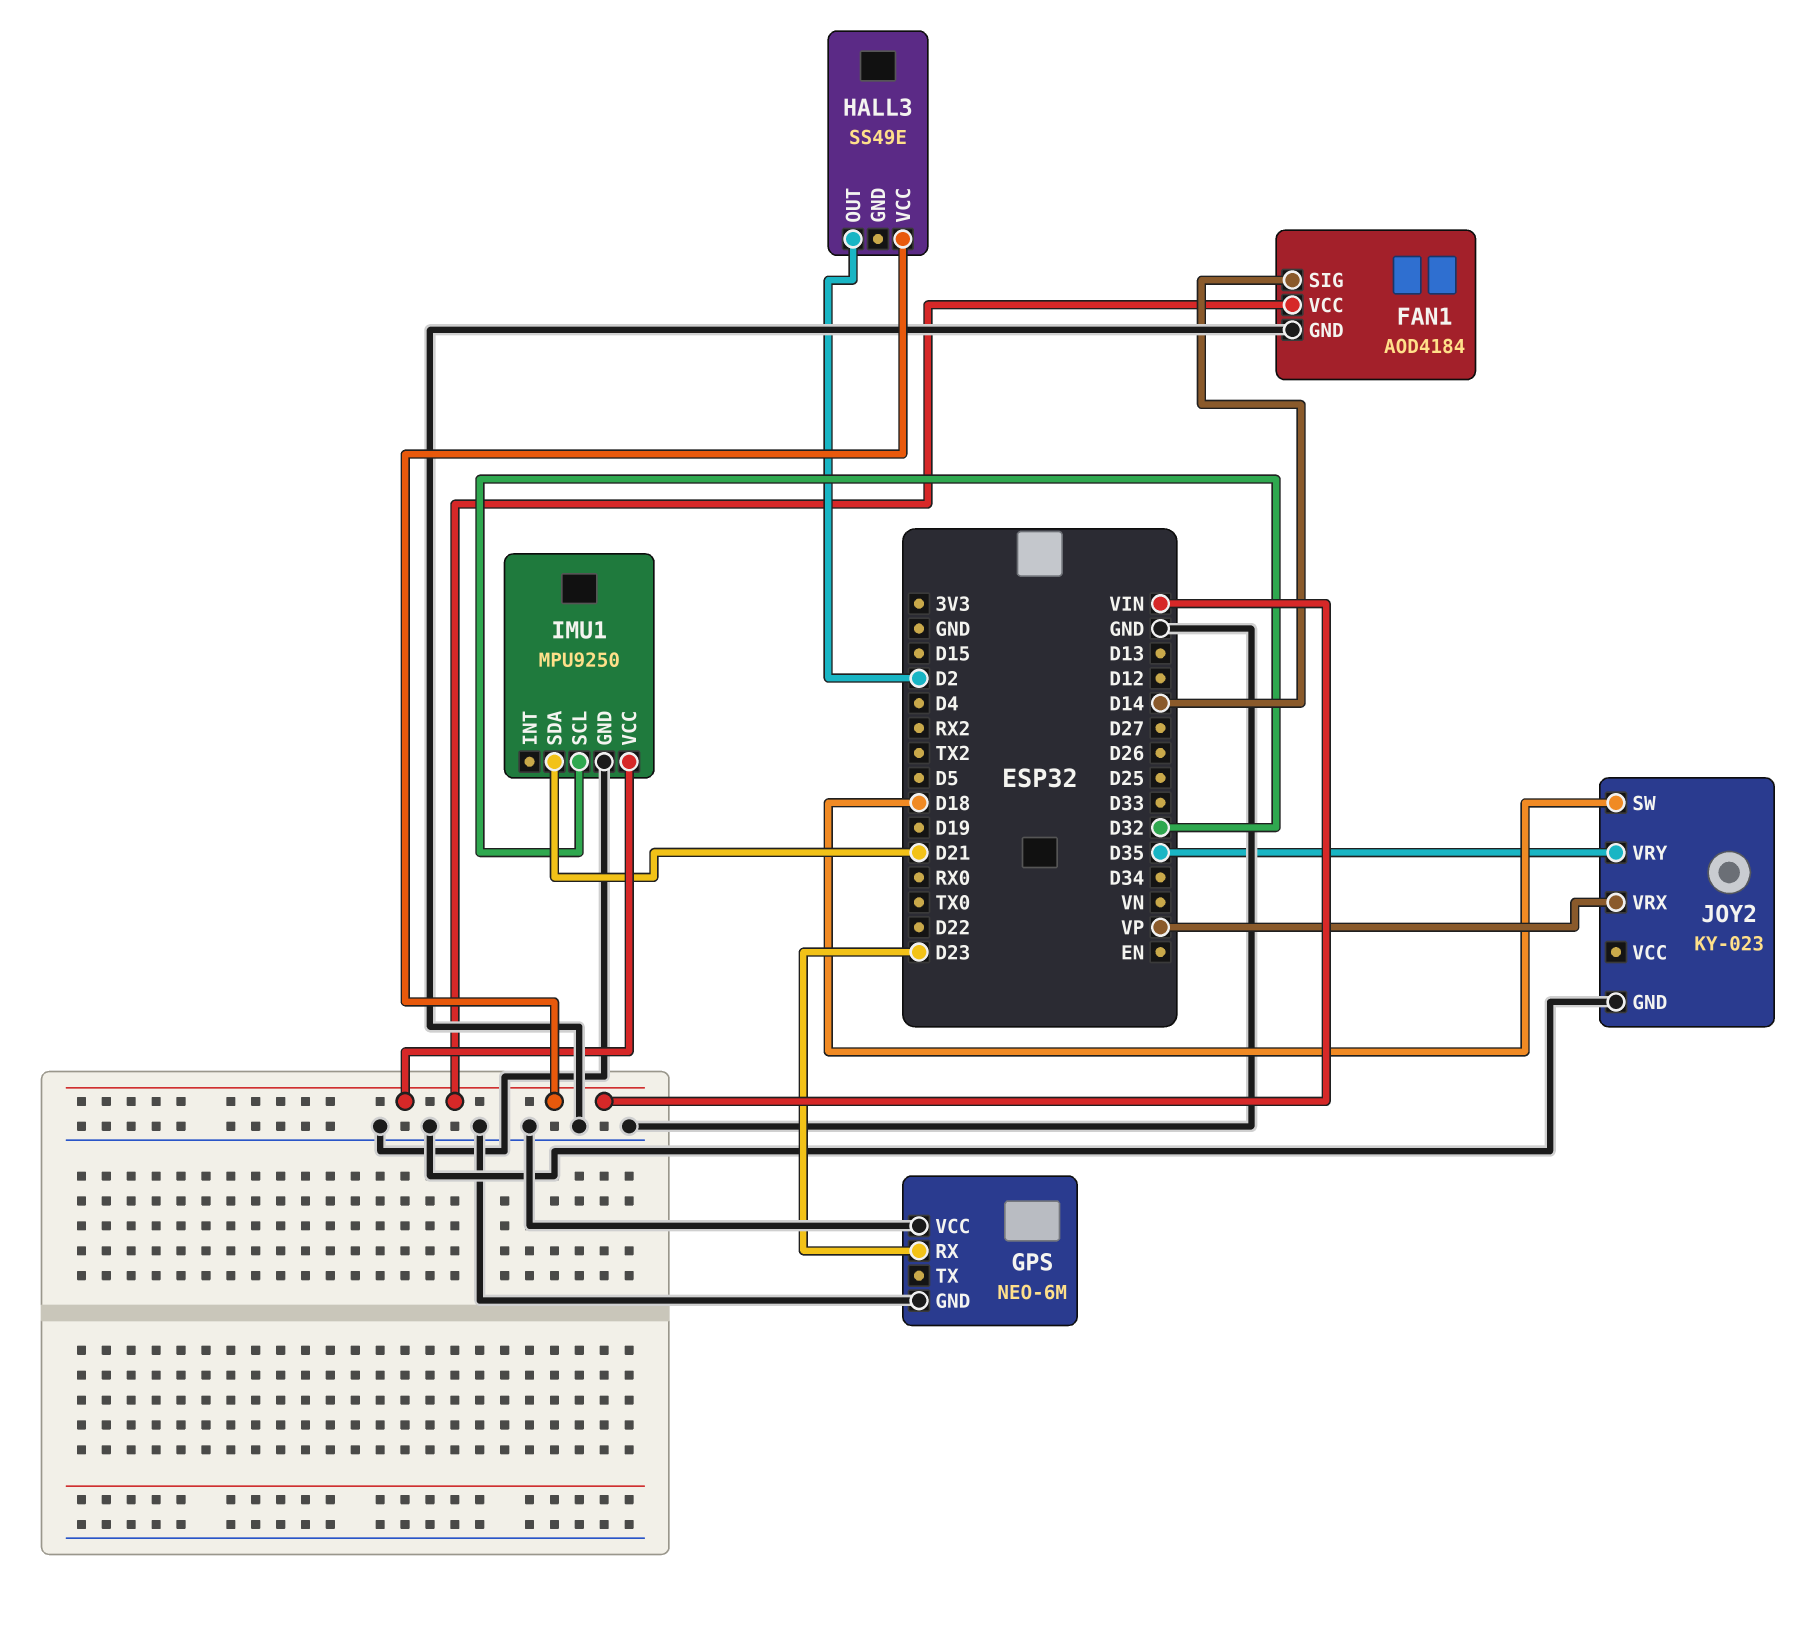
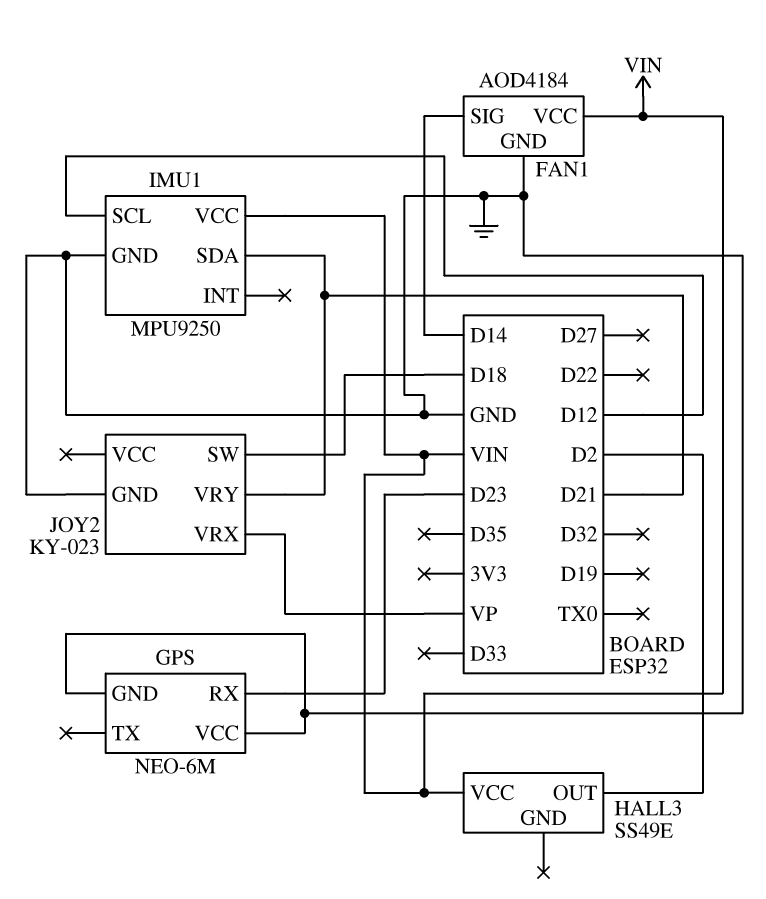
IMU1 pin SCL: D32 -> D12
JOY2 pin VRY: D35 -> D21

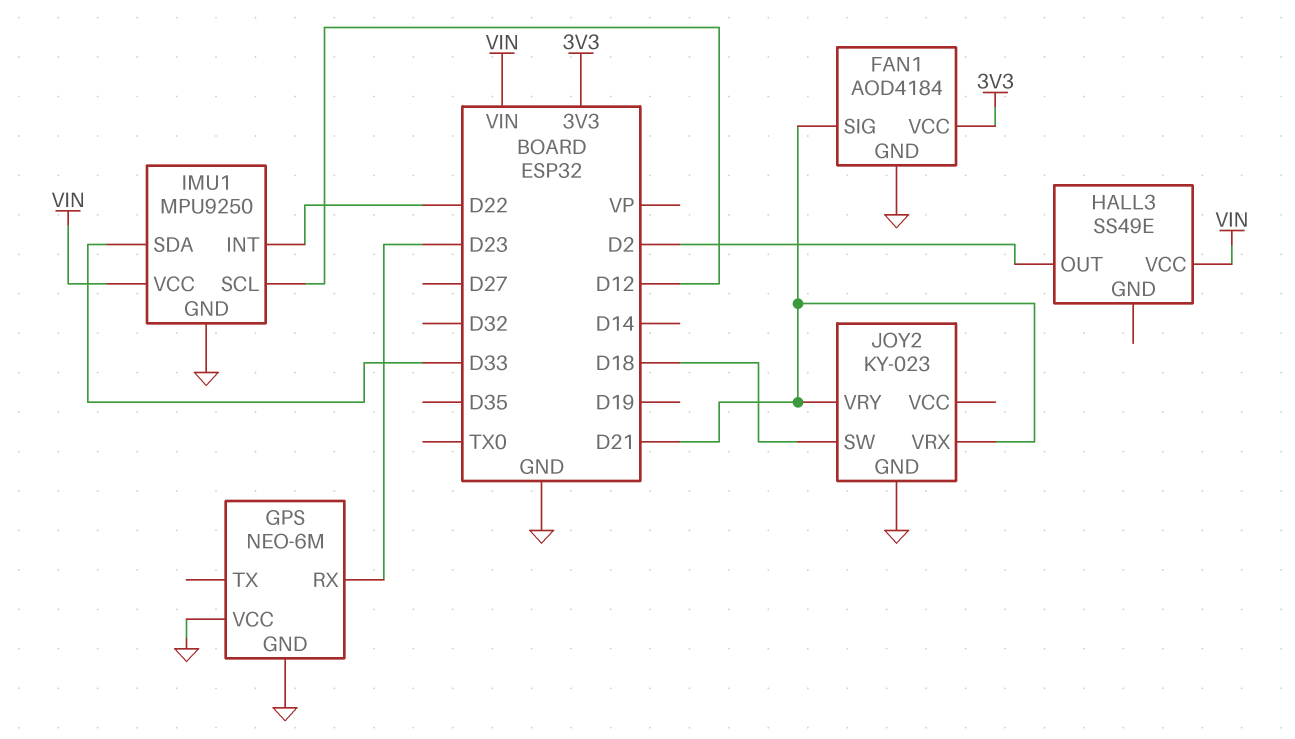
FAN1 pin SIG: D14 -> D21
FAN1 pin VCC: VIN -> 3V3
IMU1 pin INT: none -> D22
IMU1 pin SDA: D21 -> D33
JOY2 pin VRX: VP -> D21

